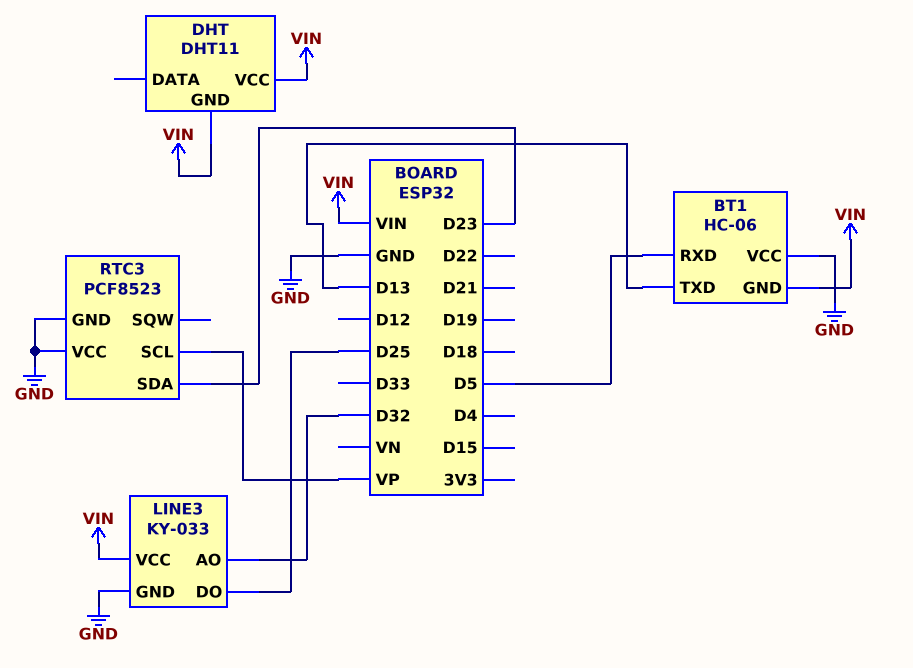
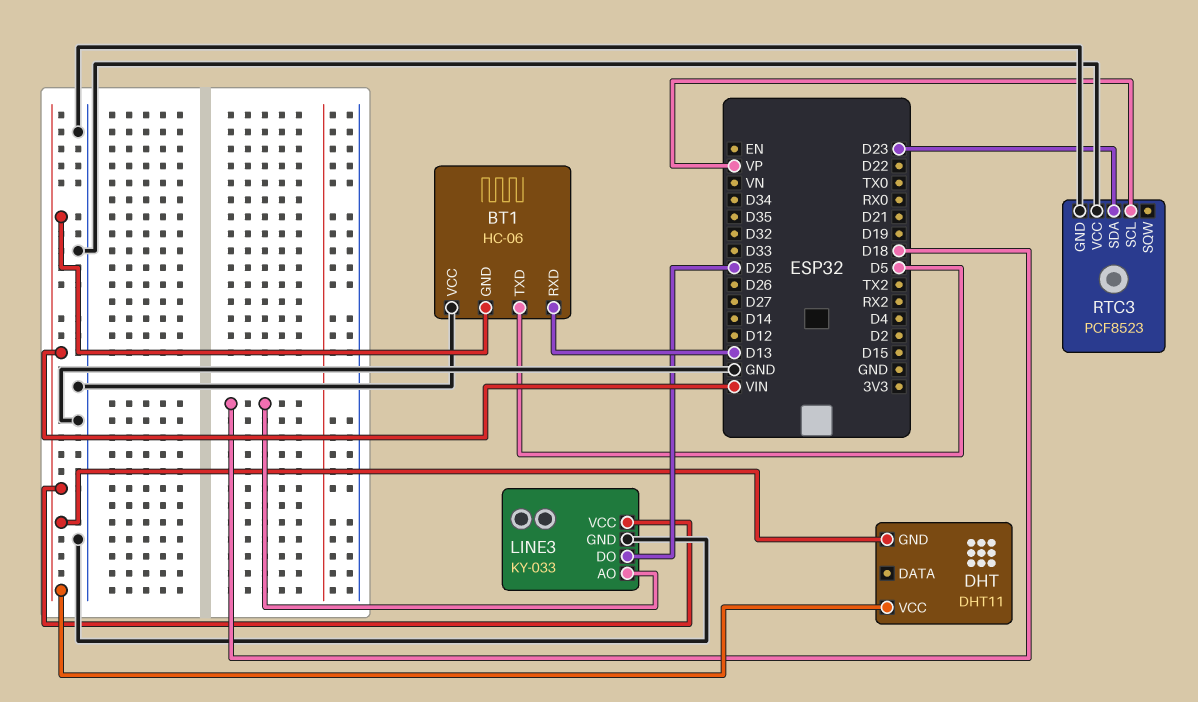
BT1 pin RXD: D5 -> D13
BT1 pin TXD: D13 -> D5
LINE3 pin AO: D32 -> D18

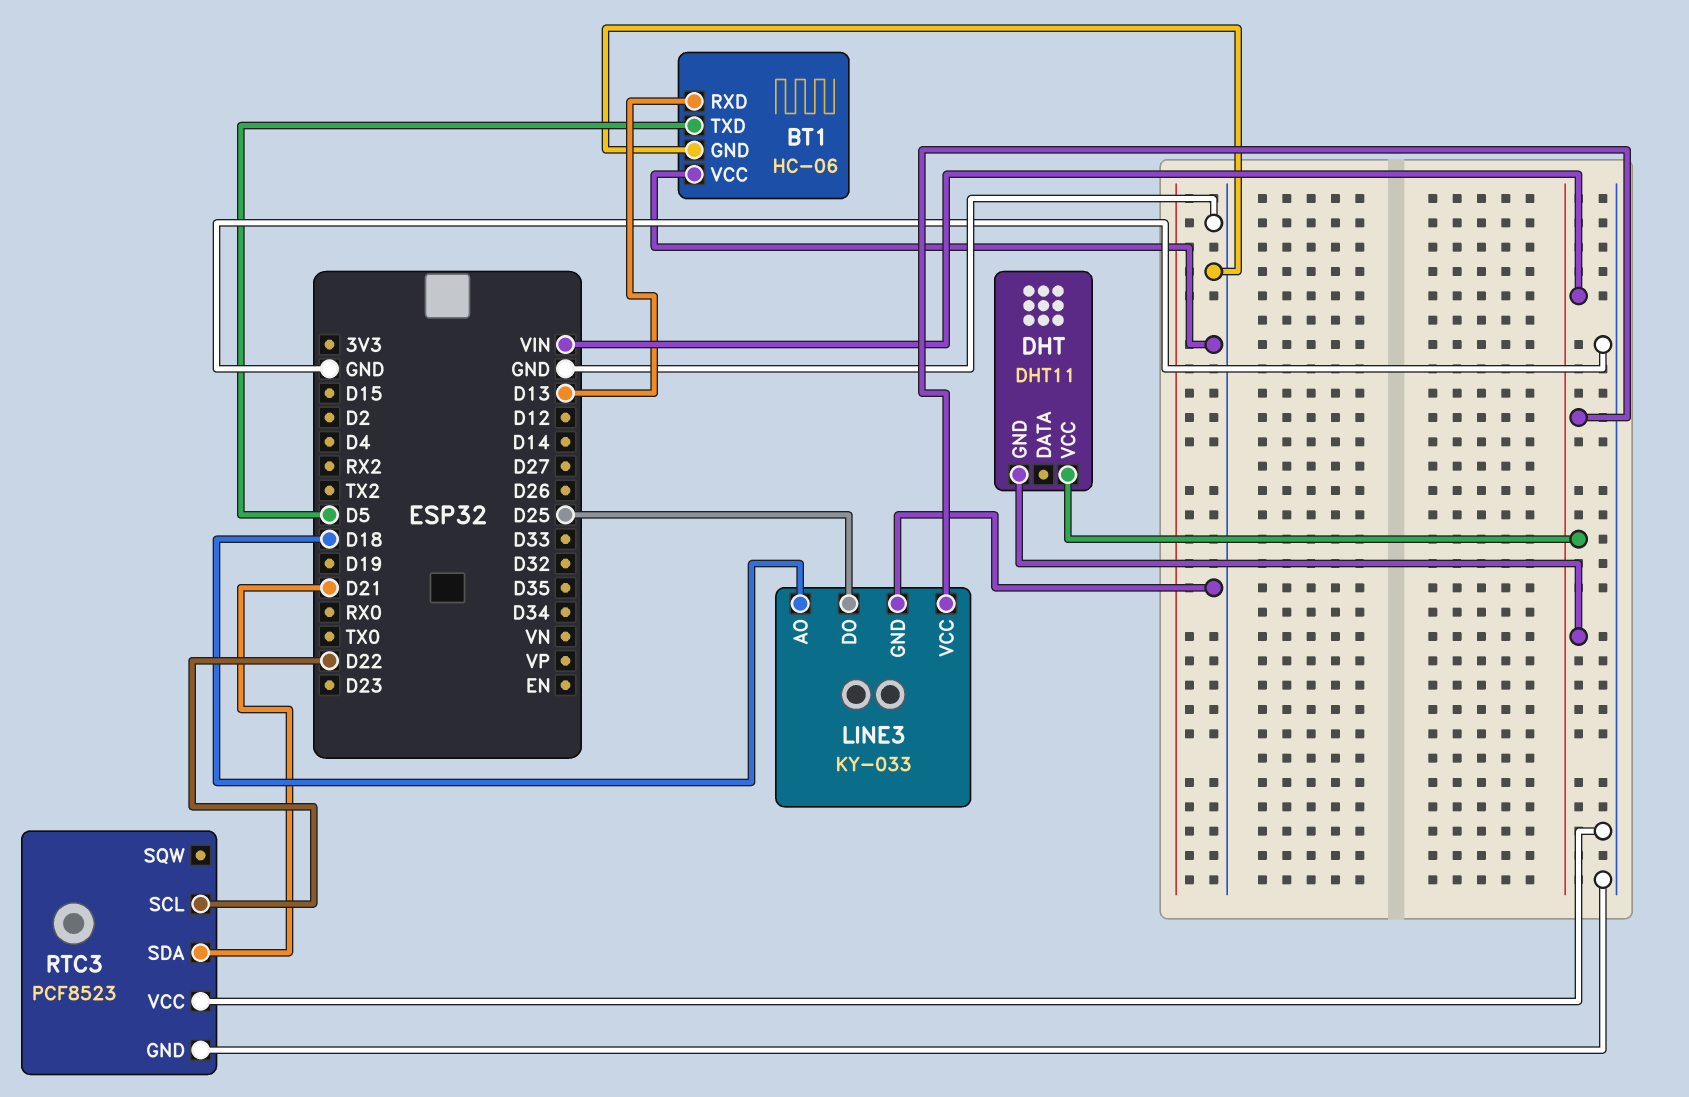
BT1 pin GND: VIN -> GND
RTC3 pin SCL: VP -> D22
RTC3 pin SDA: D23 -> D21

